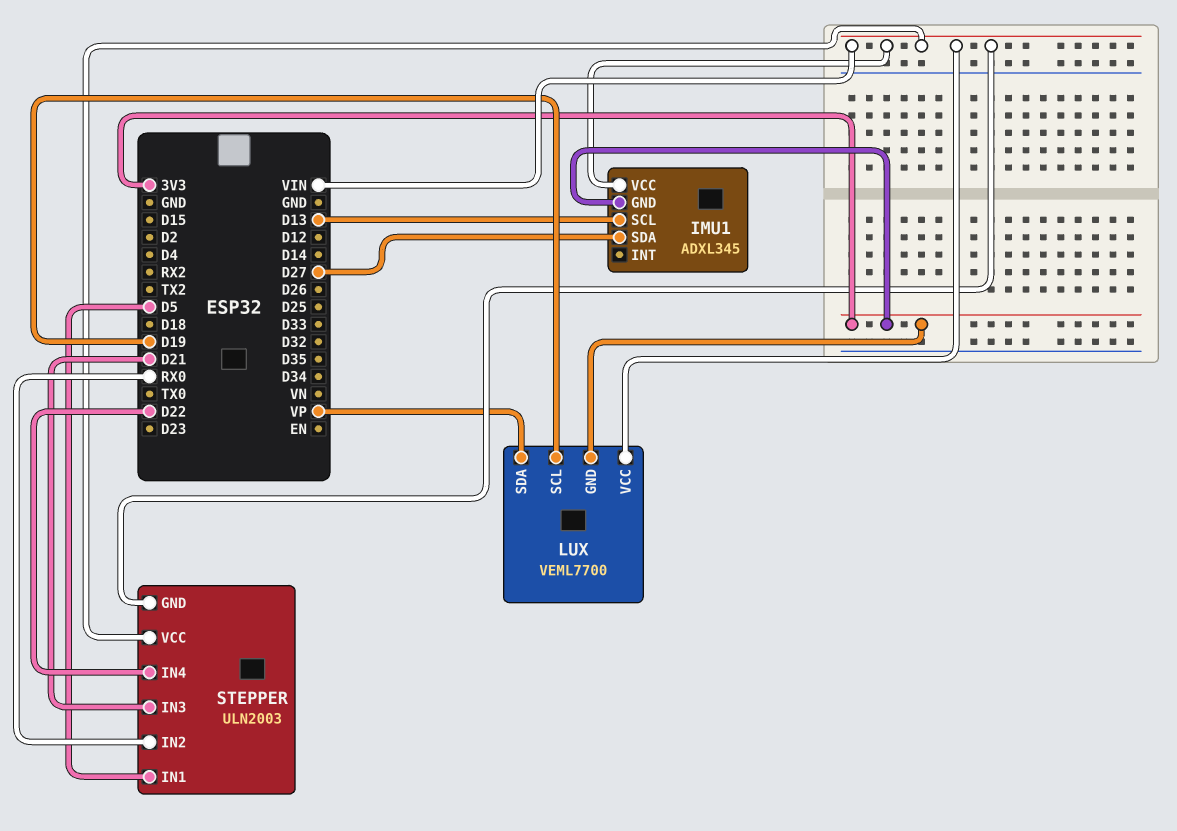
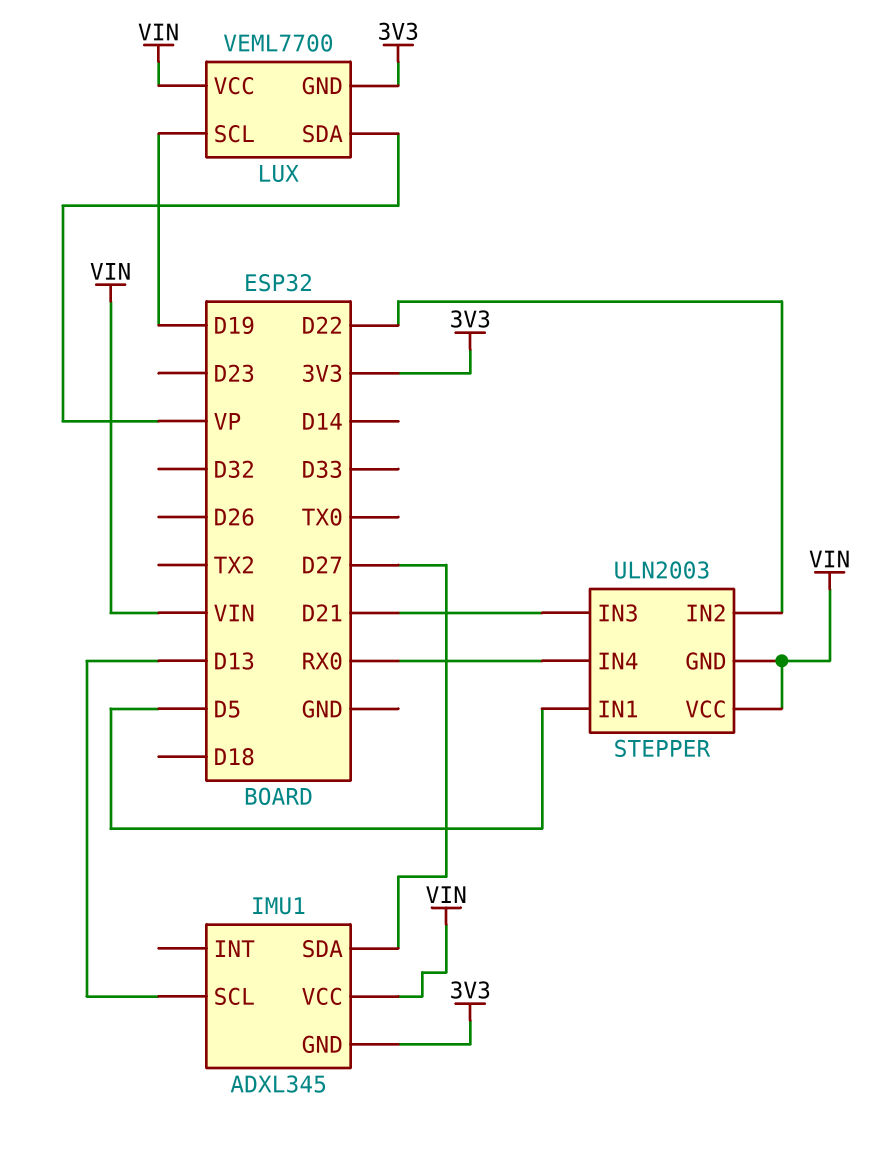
STEPPER pin IN2: RX0 -> D22
STEPPER pin IN4: D22 -> RX0

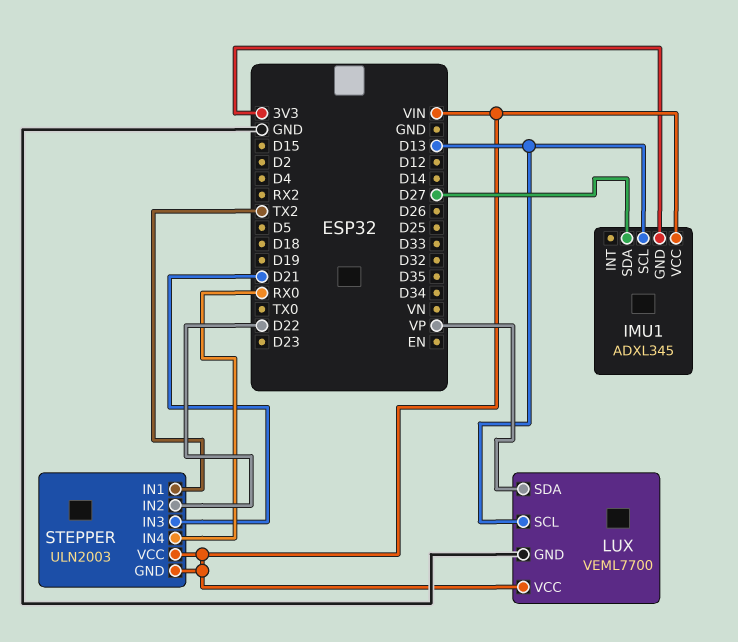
LUX pin GND: 3V3 -> GND
LUX pin SCL: D19 -> D13
STEPPER pin IN1: D5 -> TX2

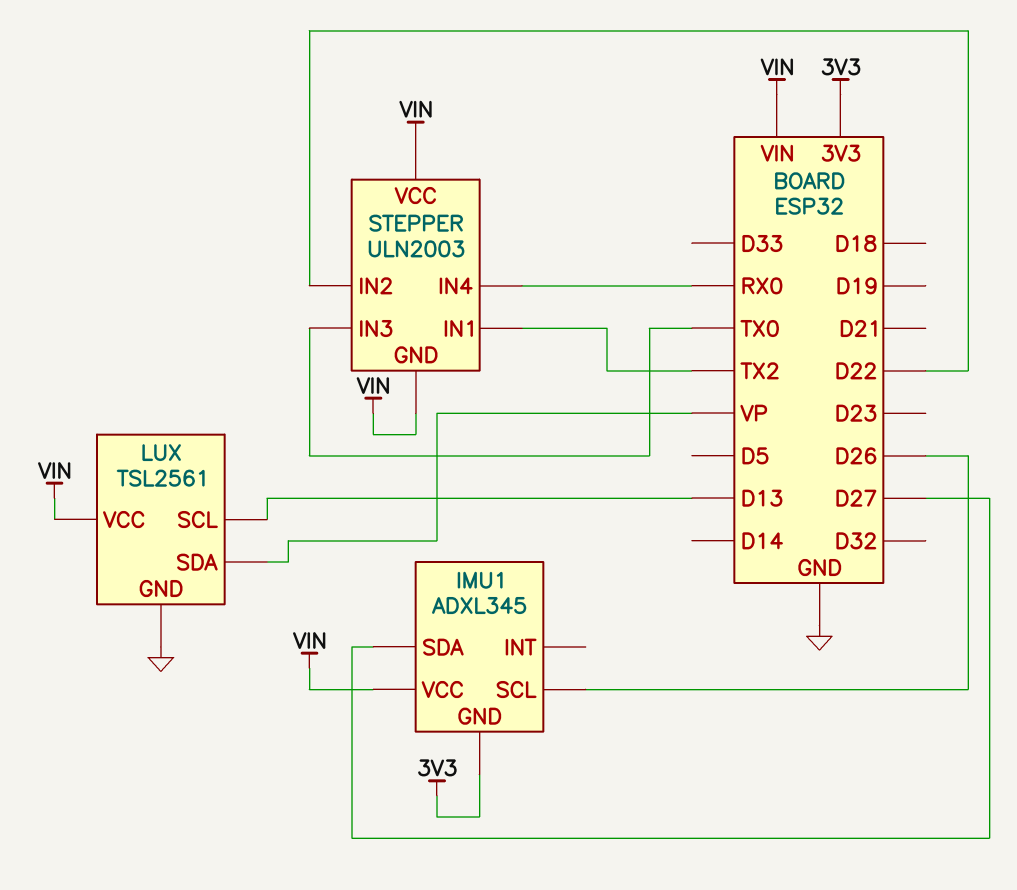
IMU1 pin SCL: D13 -> D26
LUX: VEML7700 -> TSL2561
STEPPER pin IN3: D21 -> TX0

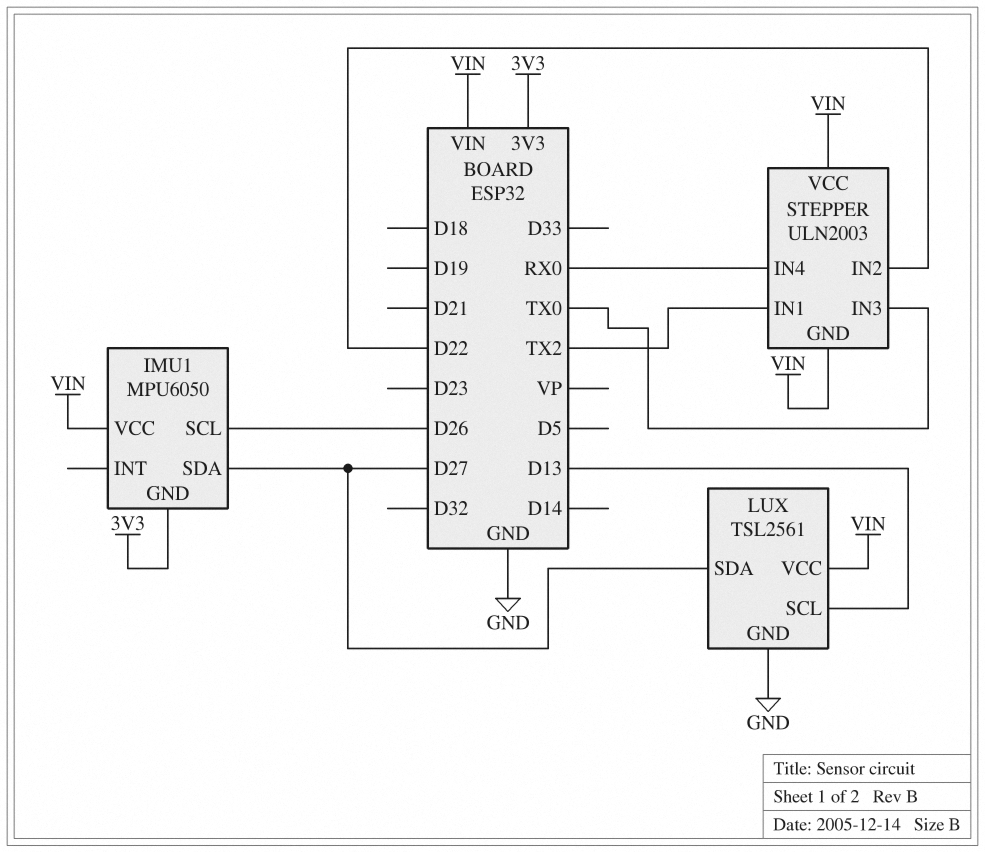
IMU1: ADXL345 -> MPU6050
LUX pin SDA: VP -> D27

